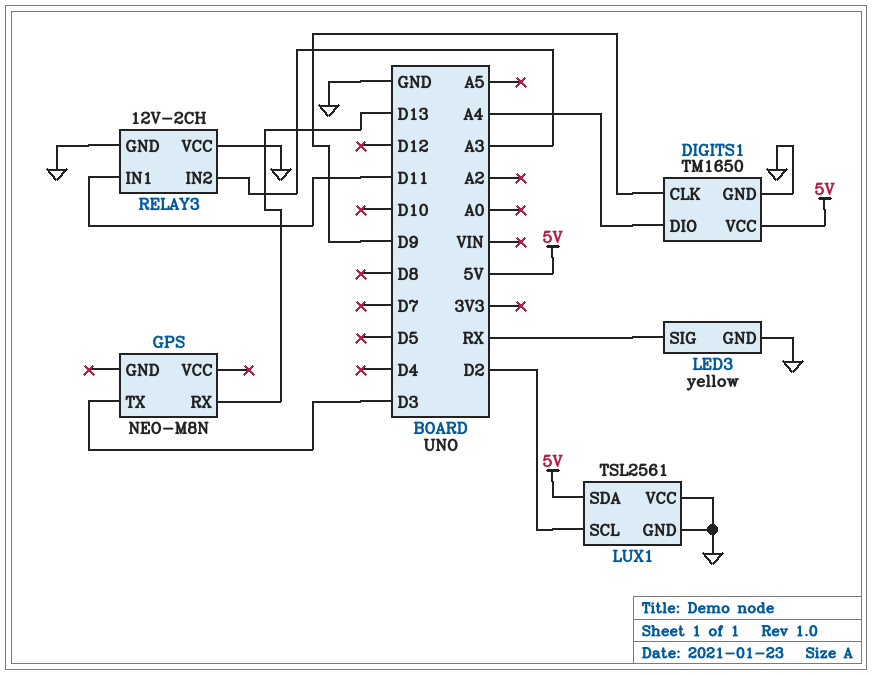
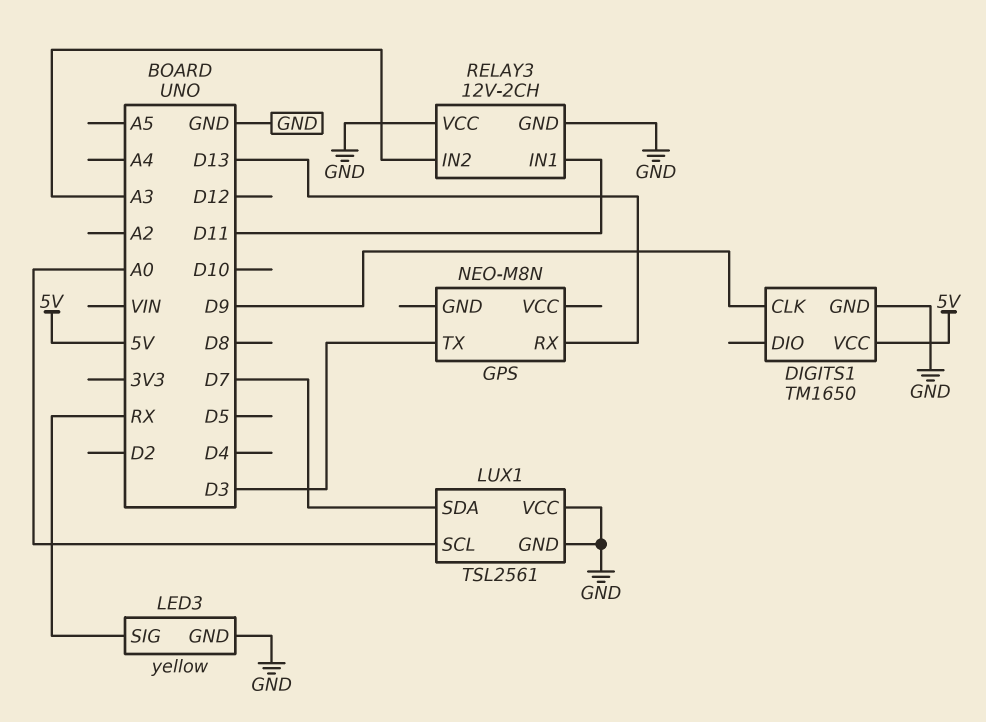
DIGITS1 pin DIO: A4 -> none
LUX1 pin SCL: D2 -> A0
LUX1 pin SDA: 5V -> D7

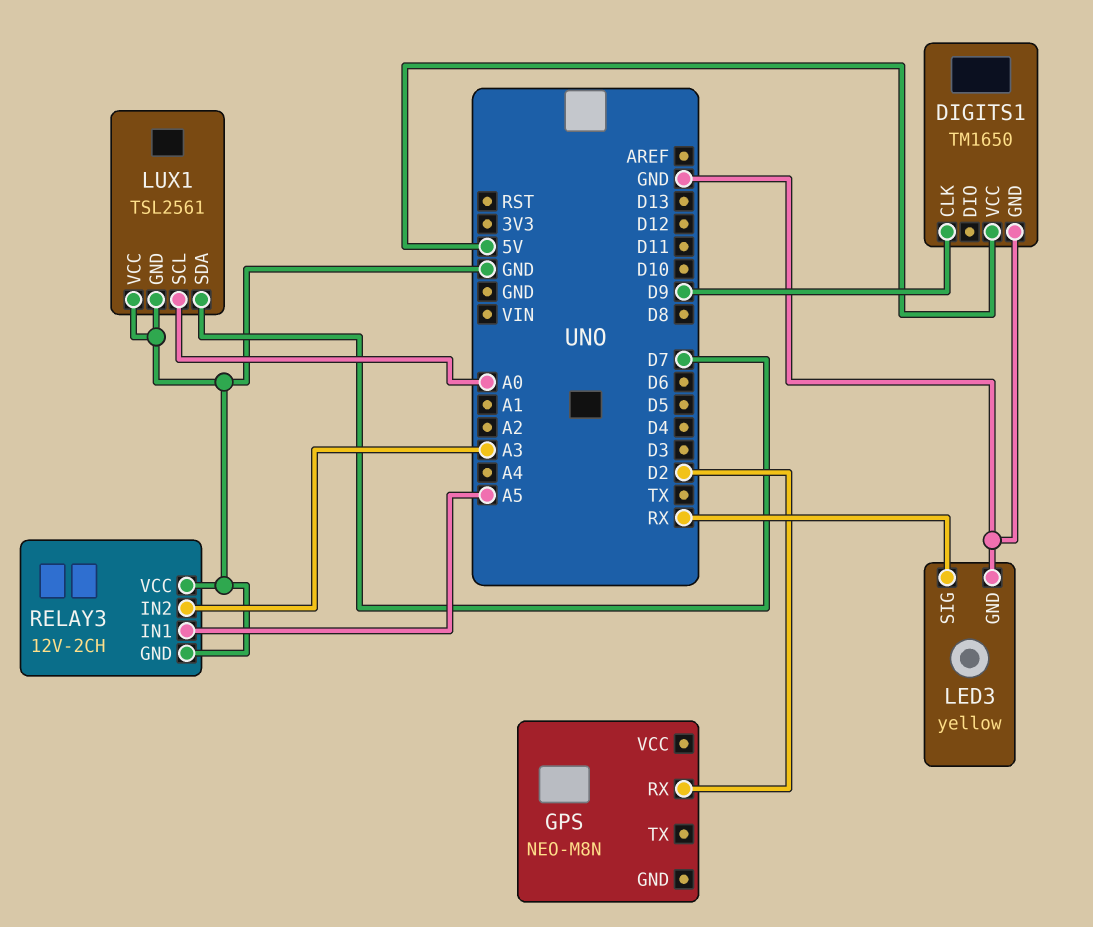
GPS pin RX: D13 -> D2
GPS pin TX: D3 -> none
RELAY3 pin IN1: D11 -> A5

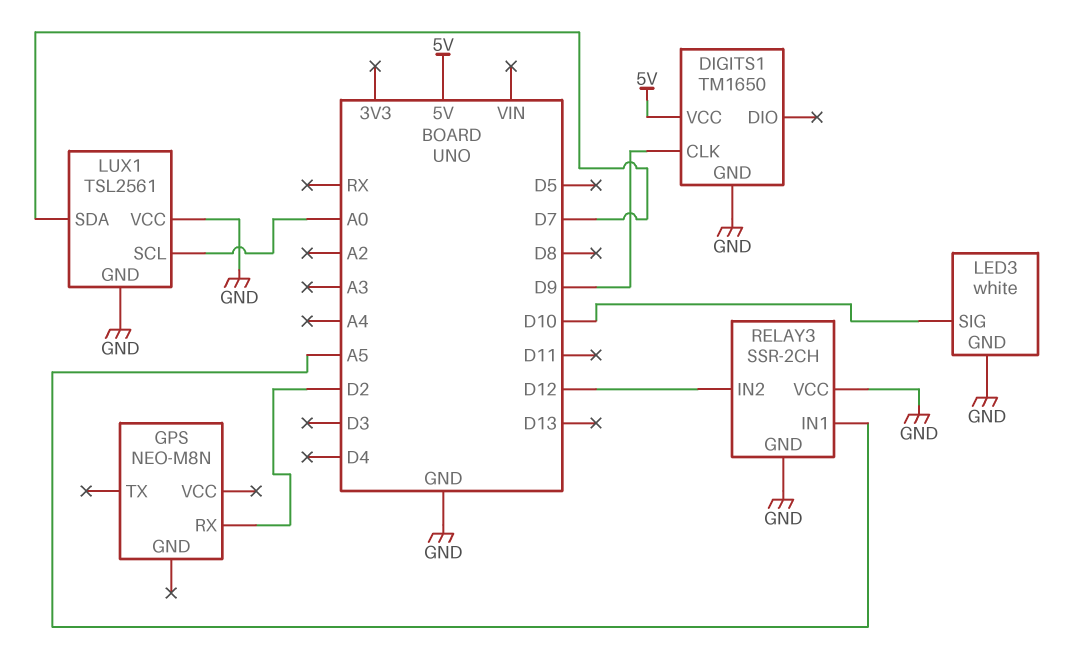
LED3: yellow -> white
LED3 pin SIG: RX -> D10
RELAY3: 12V-2CH -> SSR-2CH
RELAY3 pin IN2: A3 -> D12

